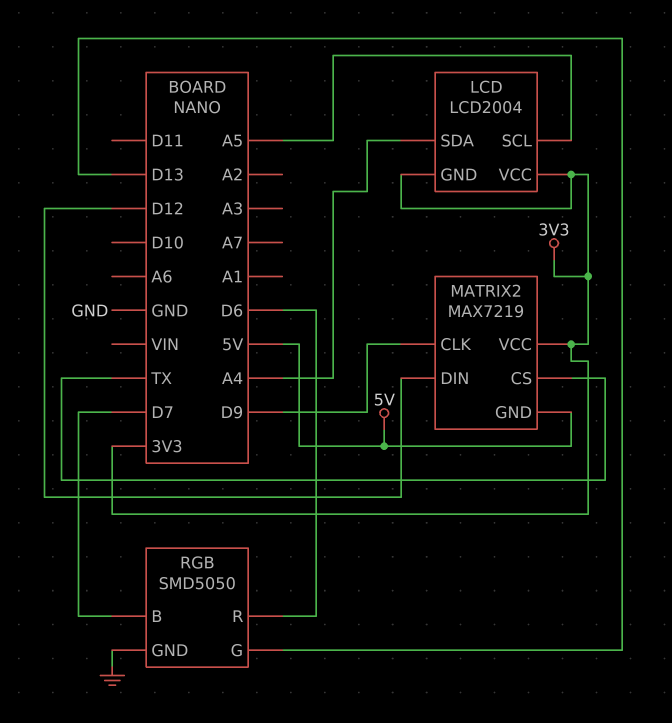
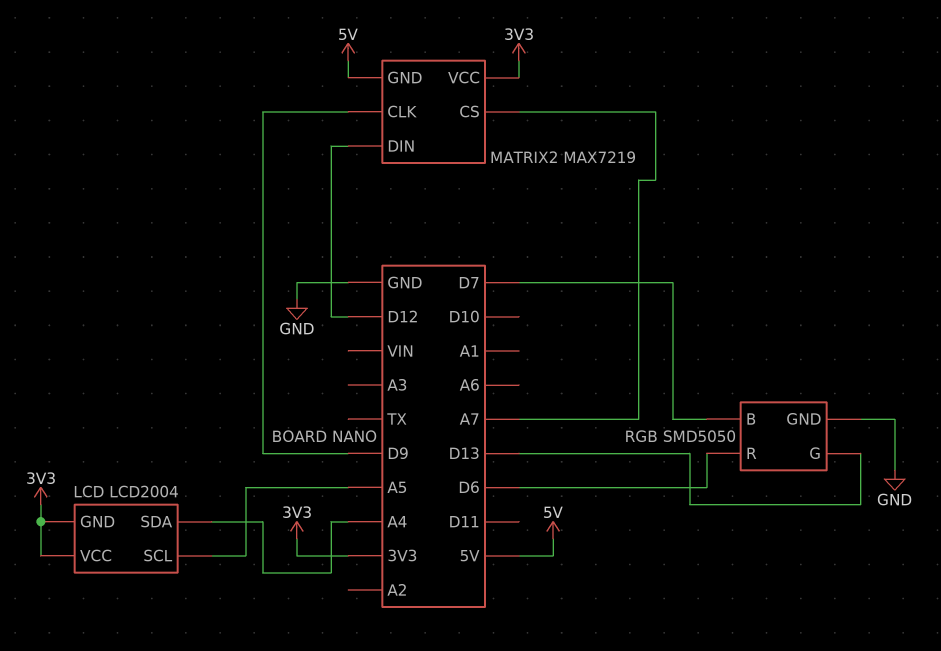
MATRIX2 pin CS: TX -> A7

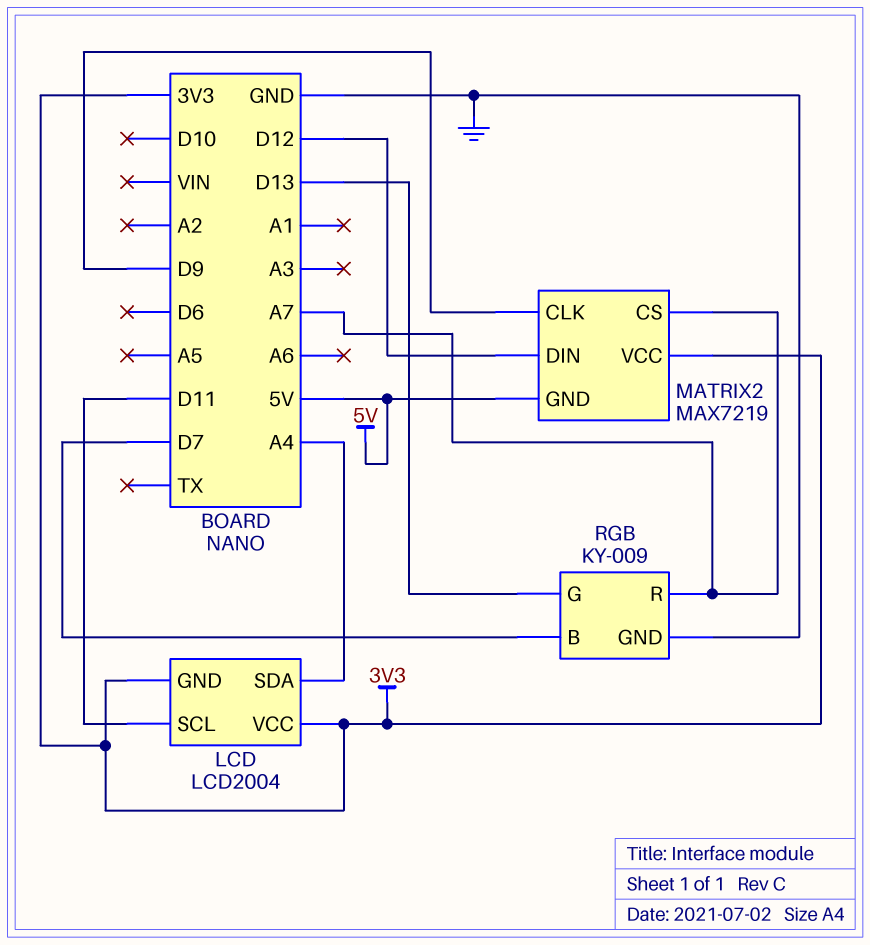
LCD pin SCL: A5 -> D11
RGB: SMD5050 -> KY-009
RGB pin R: D6 -> A7

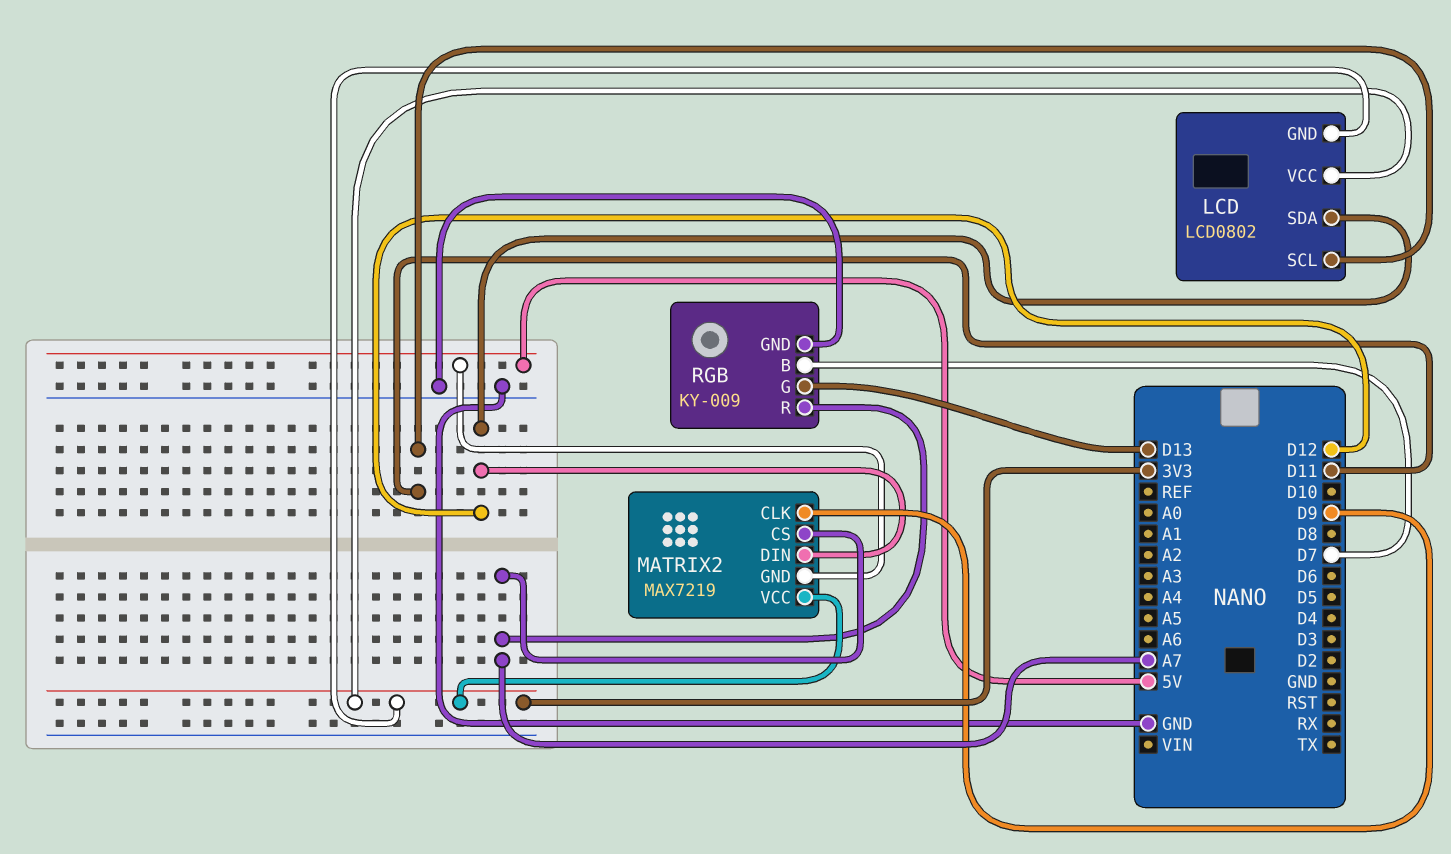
LCD: LCD2004 -> LCD0802
LCD pin SDA: A4 -> D12

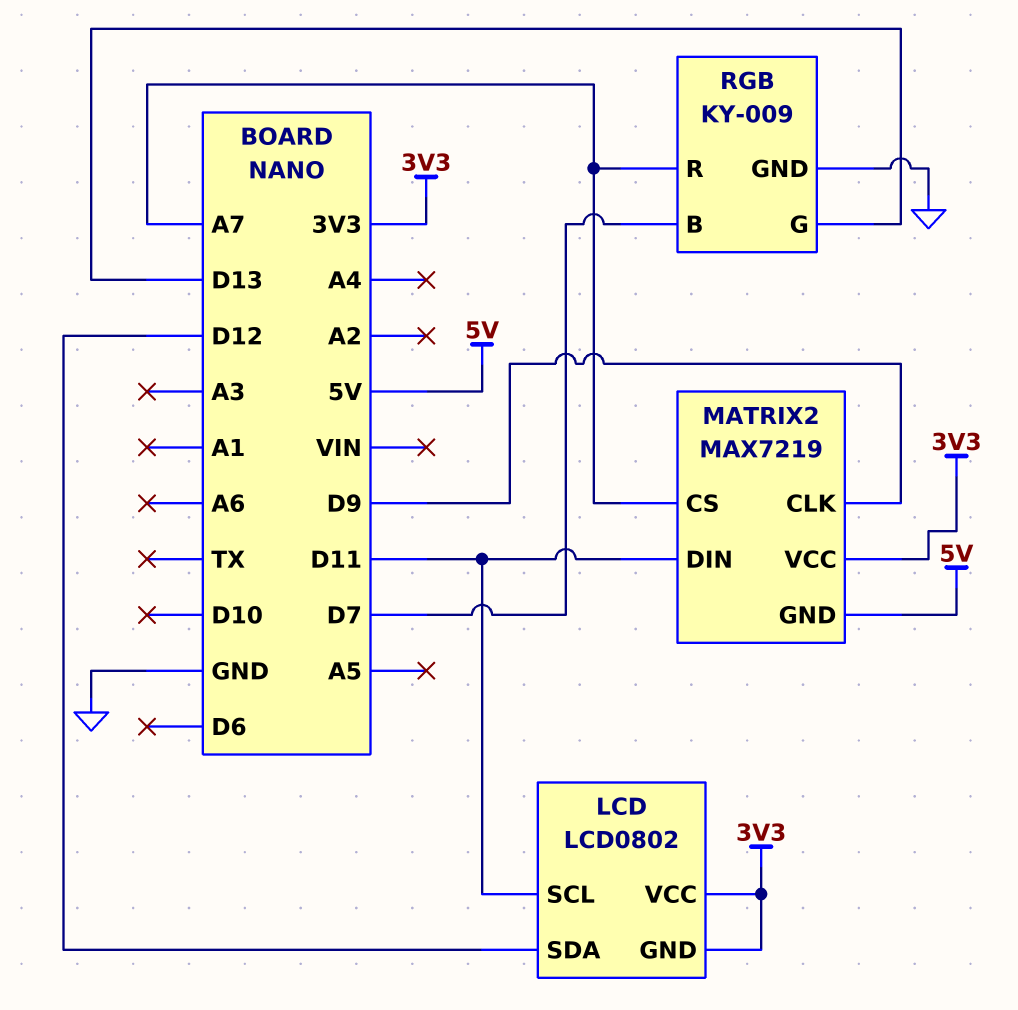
MATRIX2 pin DIN: D12 -> D11

